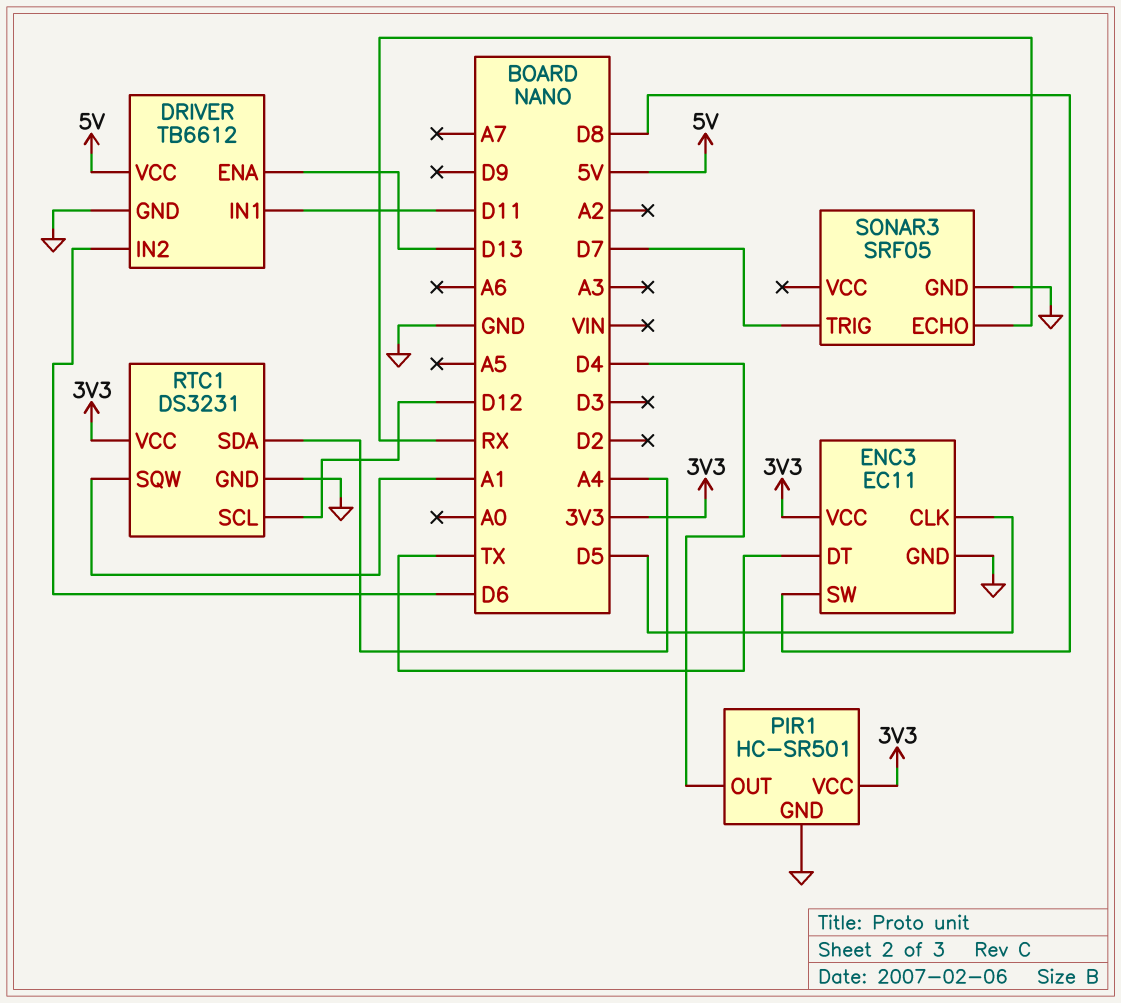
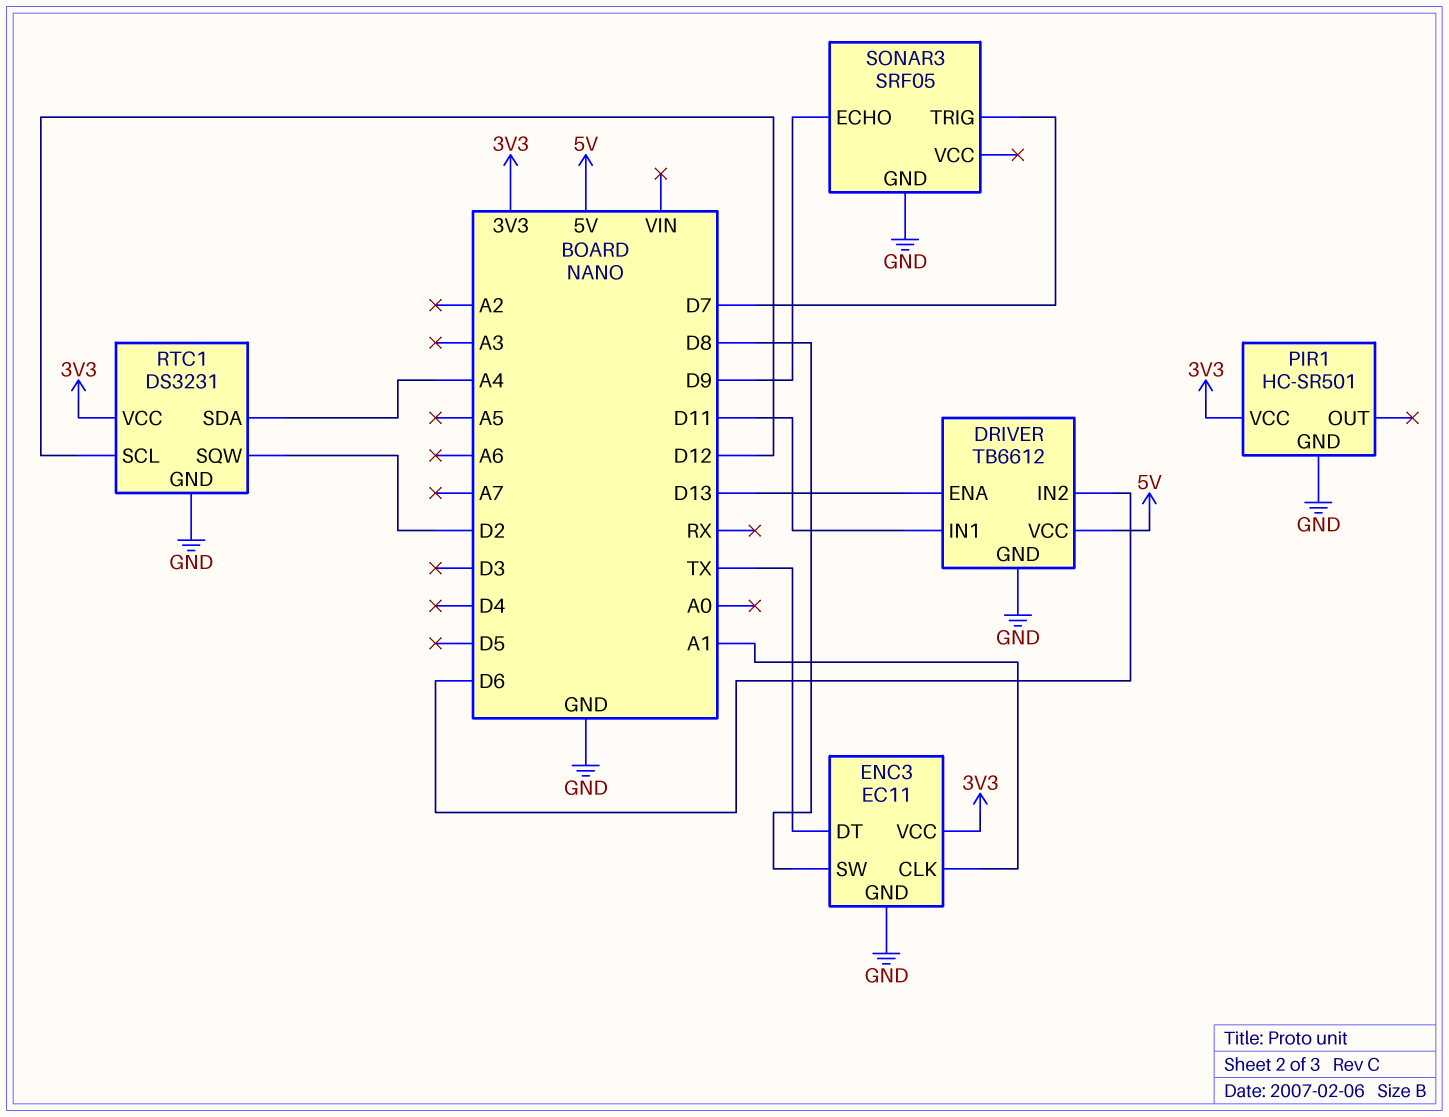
ENC3 pin CLK: D5 -> A1
PIR1 pin OUT: D4 -> none
RTC1 pin SQW: A1 -> D2
SONAR3 pin ECHO: RX -> D9

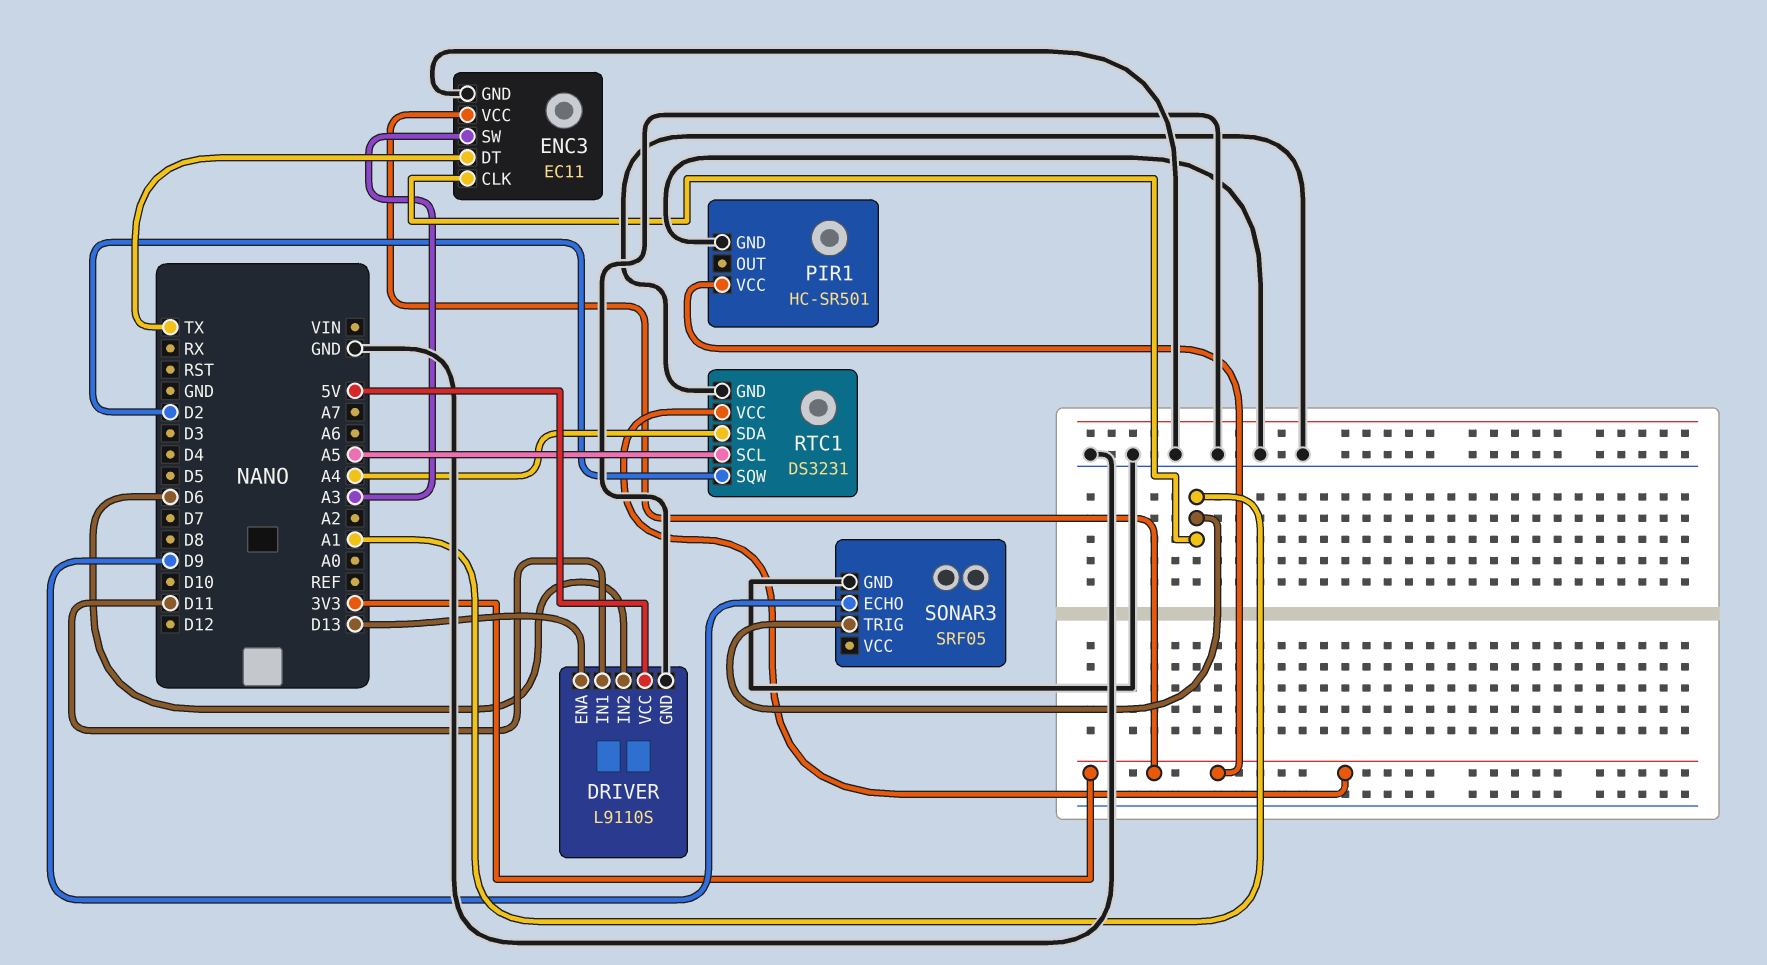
DRIVER: TB6612 -> L9110S
ENC3 pin SW: D8 -> A3
RTC1 pin SCL: D12 -> A5
SONAR3 pin TRIG: D7 -> A1

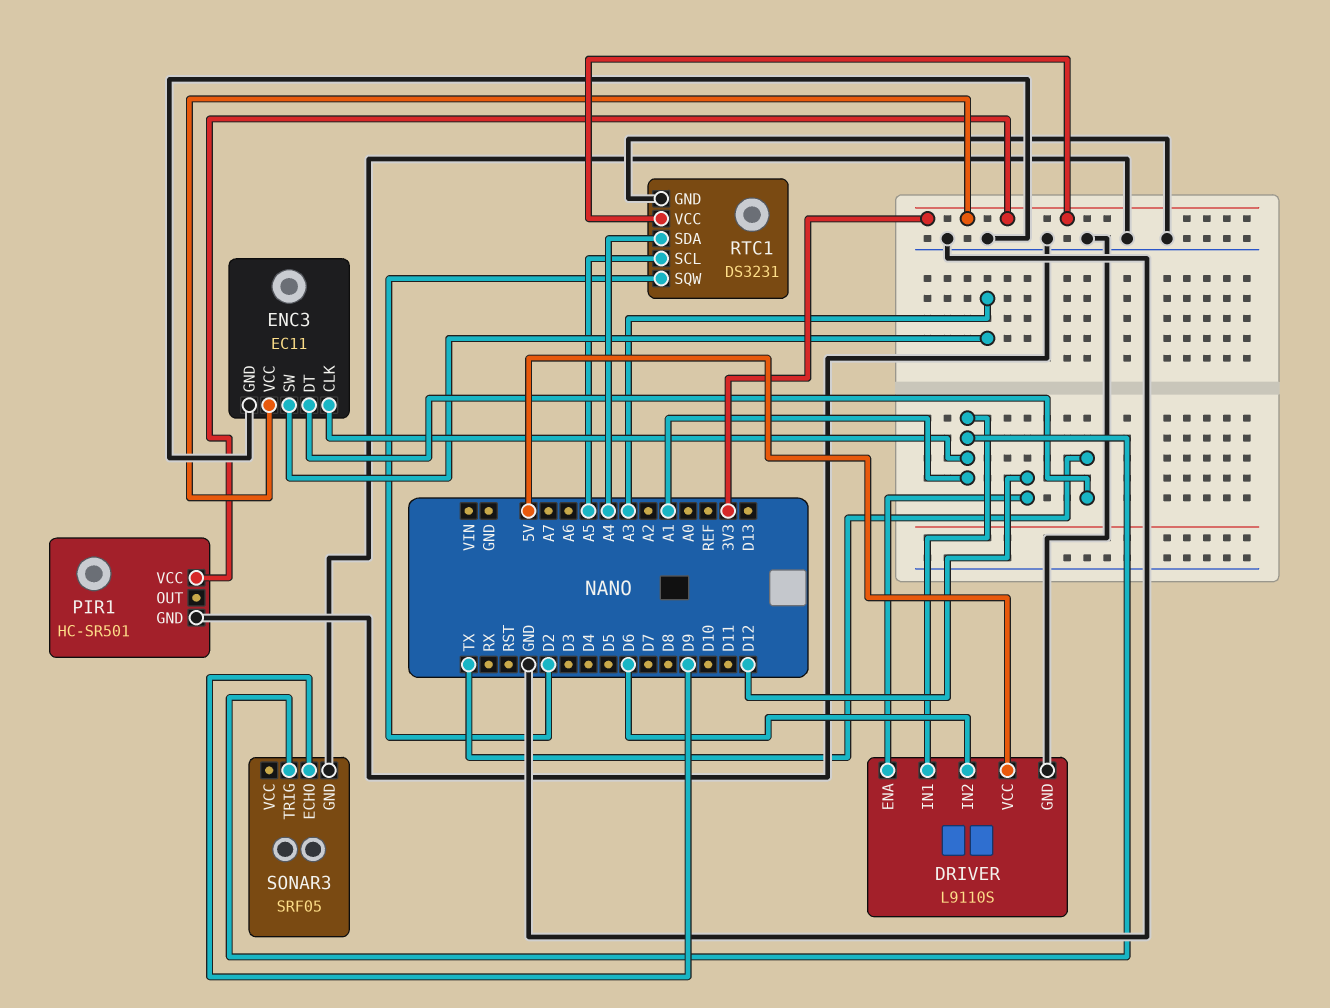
DRIVER pin ENA: D13 -> D12
DRIVER pin IN1: D11 -> A1

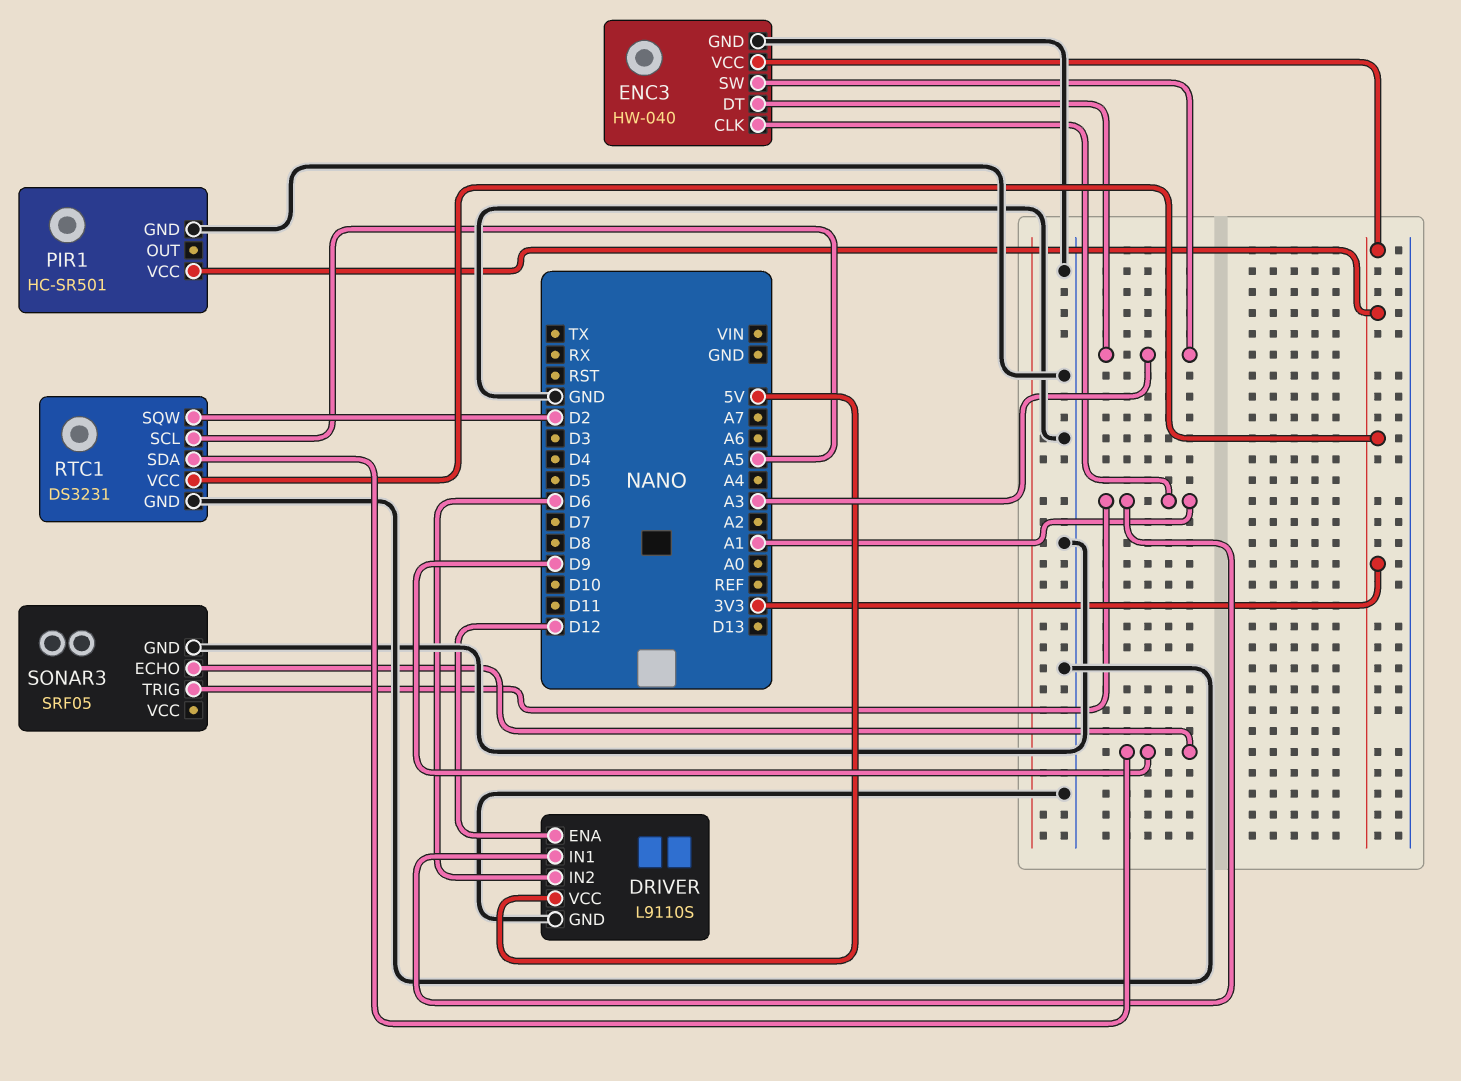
ENC3: EC11 -> HW-040
ENC3 pin DT: TX -> A3
RTC1 pin SDA: A4 -> D9

